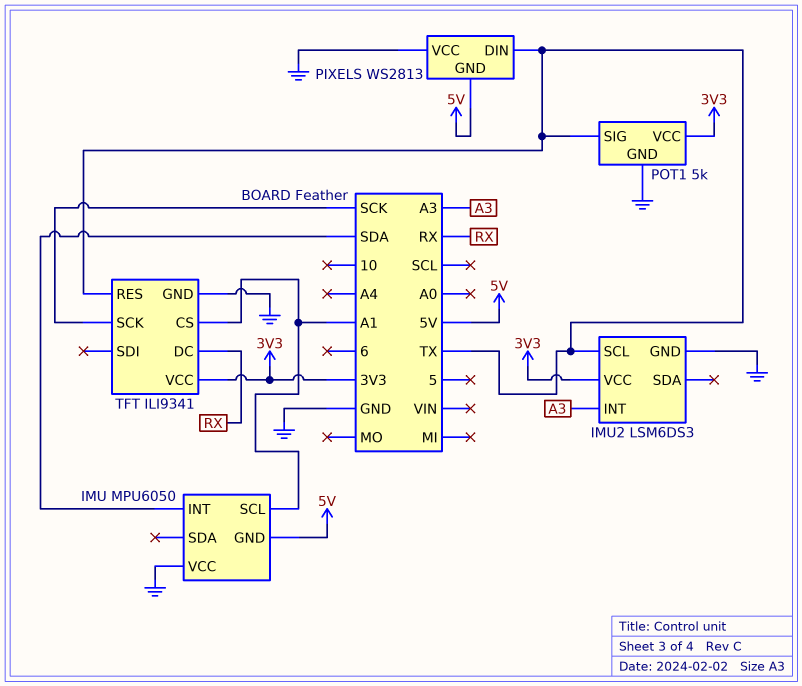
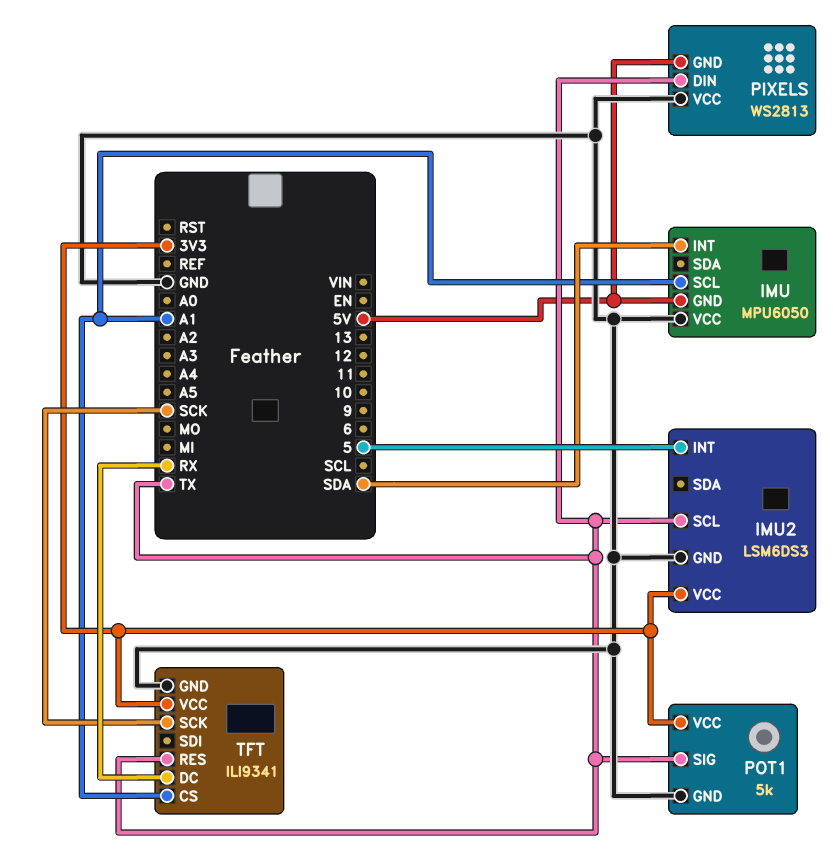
IMU2 pin INT: A3 -> 5

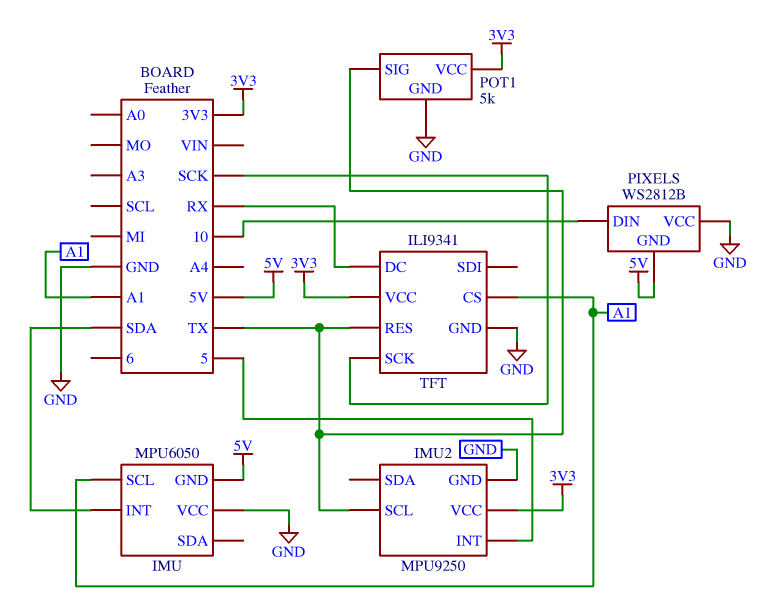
IMU2: LSM6DS3 -> MPU9250
PIXELS: WS2813 -> WS2812B
PIXELS pin DIN: TX -> 10

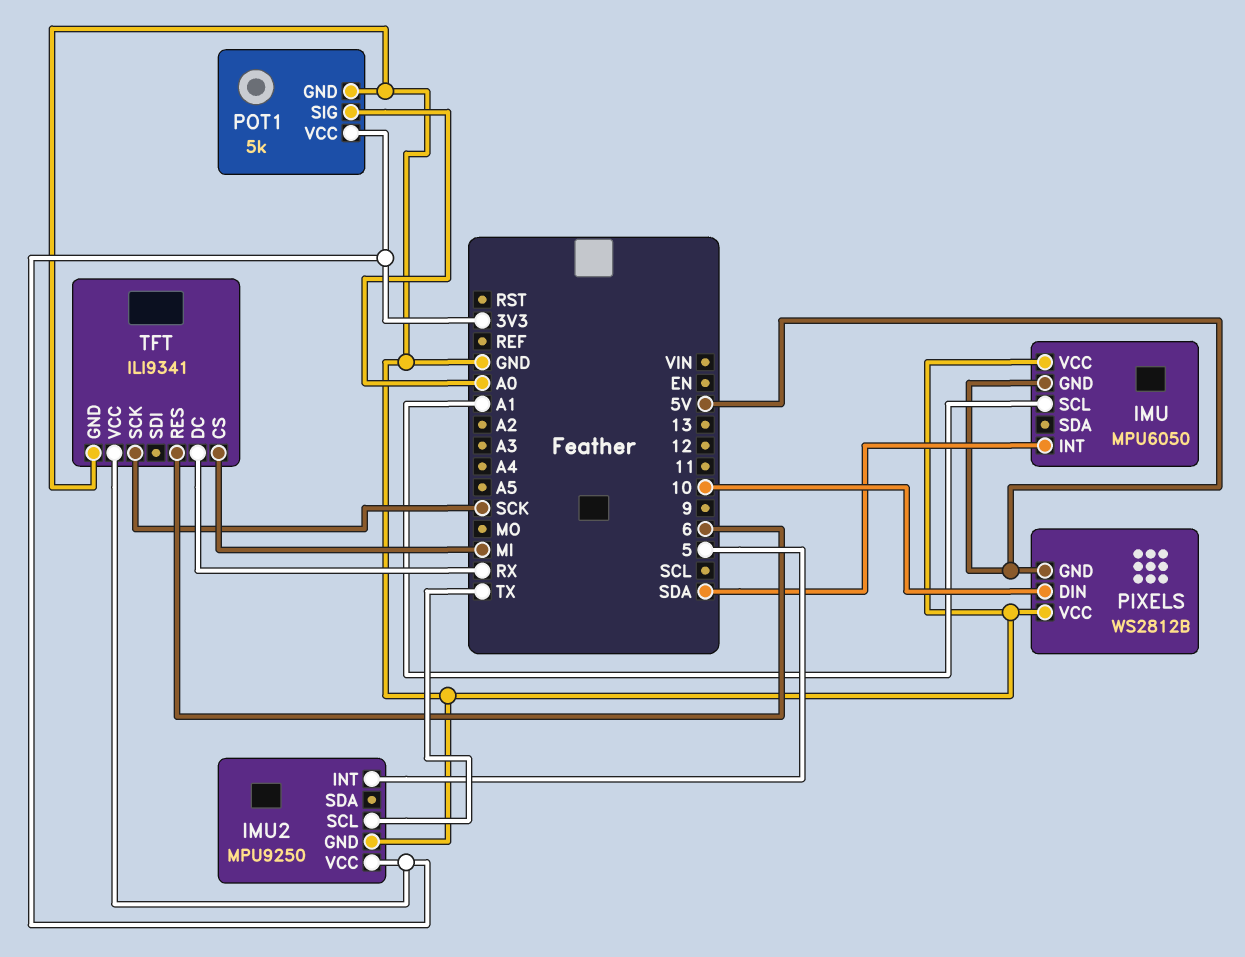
POT1 pin SIG: TX -> A0
TFT pin CS: A1 -> MI
TFT pin RES: TX -> 6

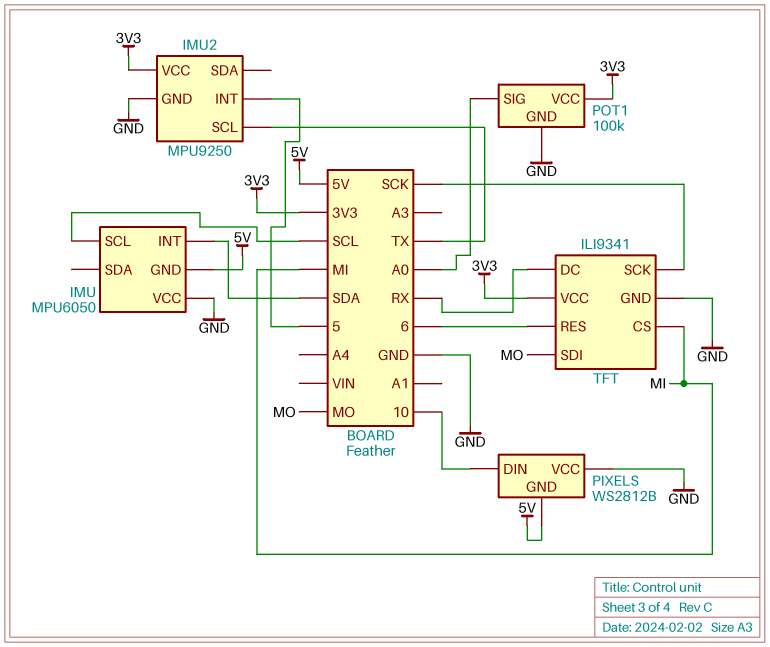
IMU pin SCL: A1 -> SCL
POT1: 5k -> 100k
TFT pin SDI: none -> MO

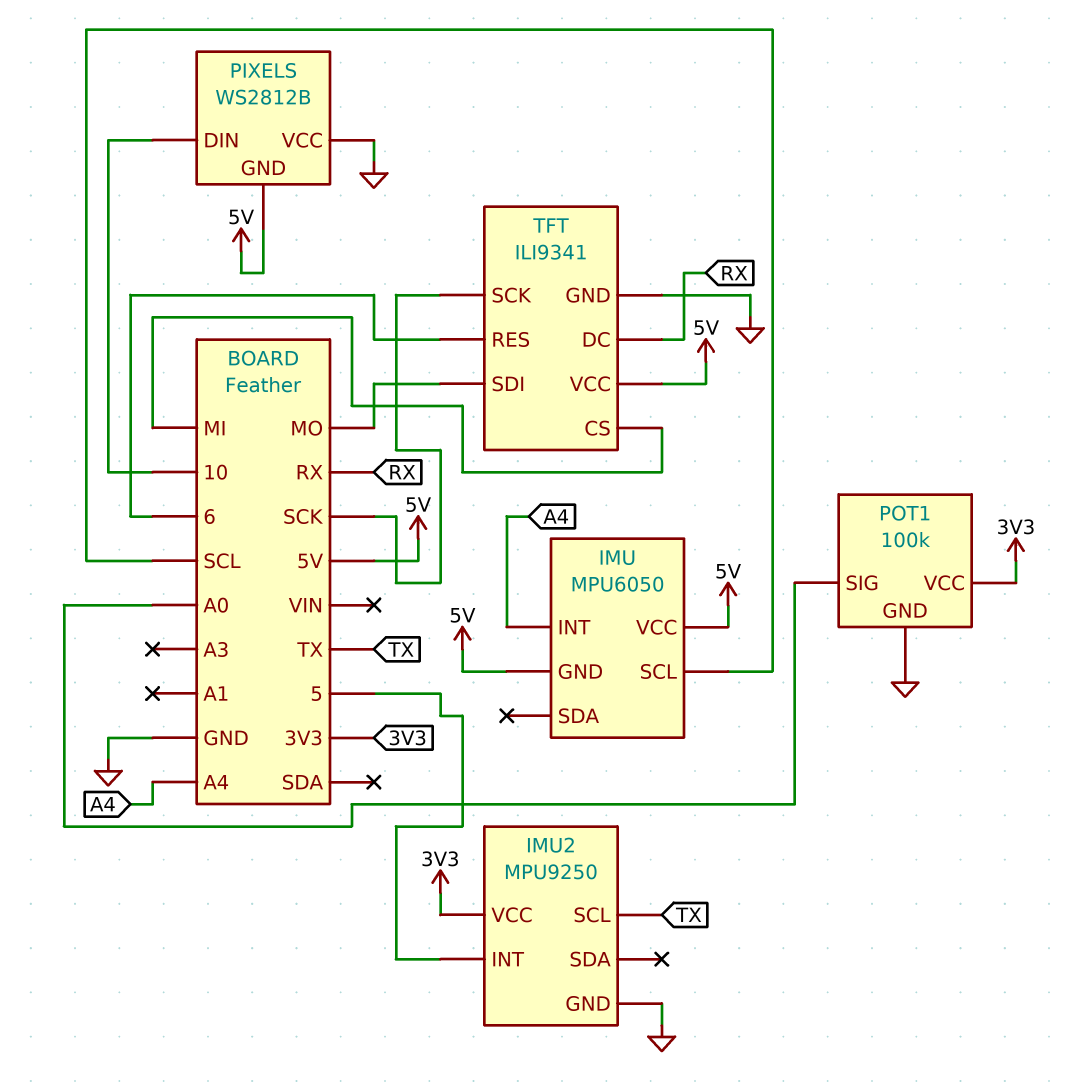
IMU pin INT: SDA -> A4
IMU pin VCC: GND -> 5V
TFT pin VCC: 3V3 -> 5V

